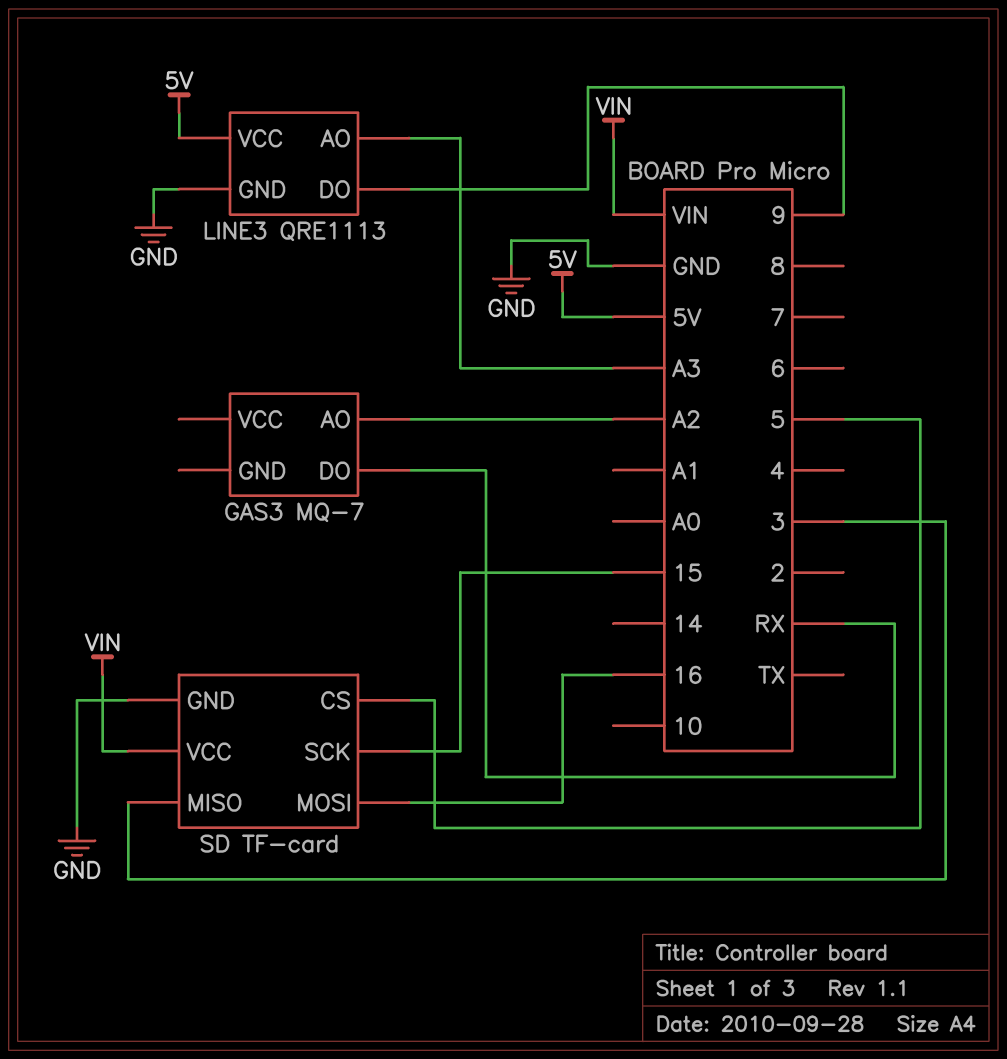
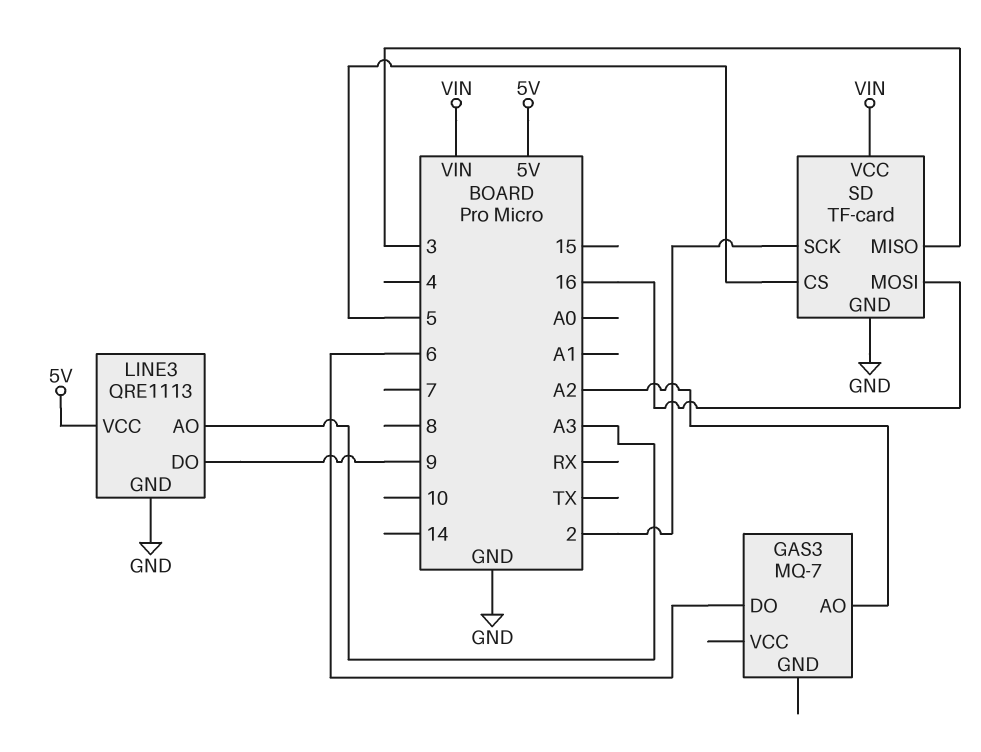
GAS3 pin DO: RX -> 6
SD pin SCK: 15 -> 2

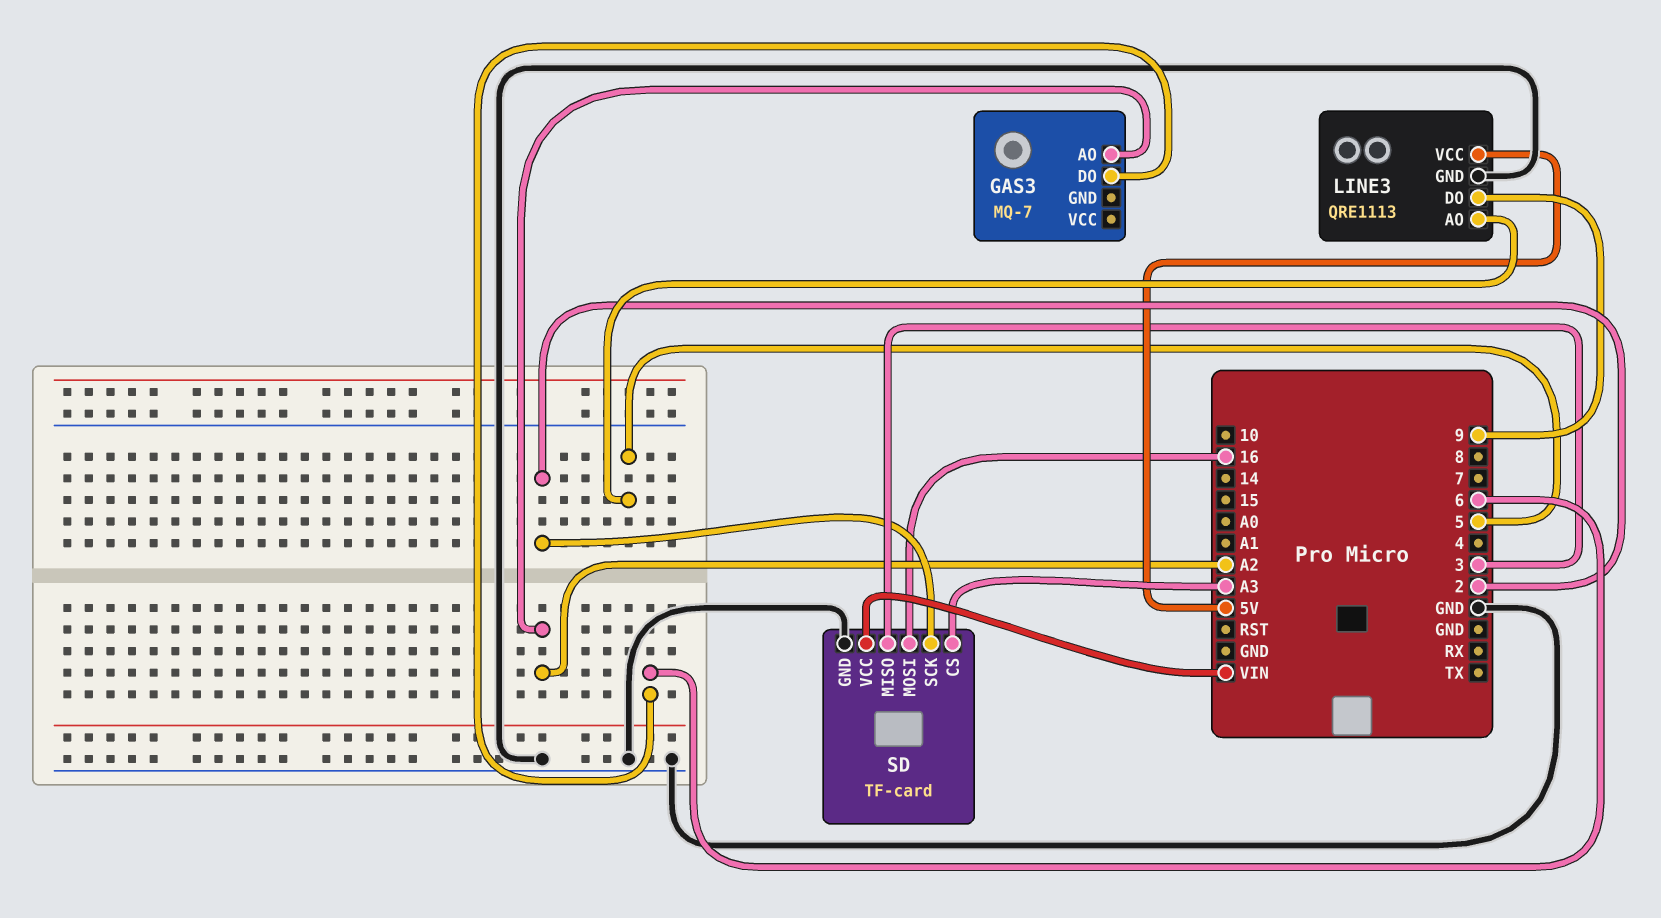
LINE3 pin AO: A3 -> 5
SD pin CS: 5 -> A3

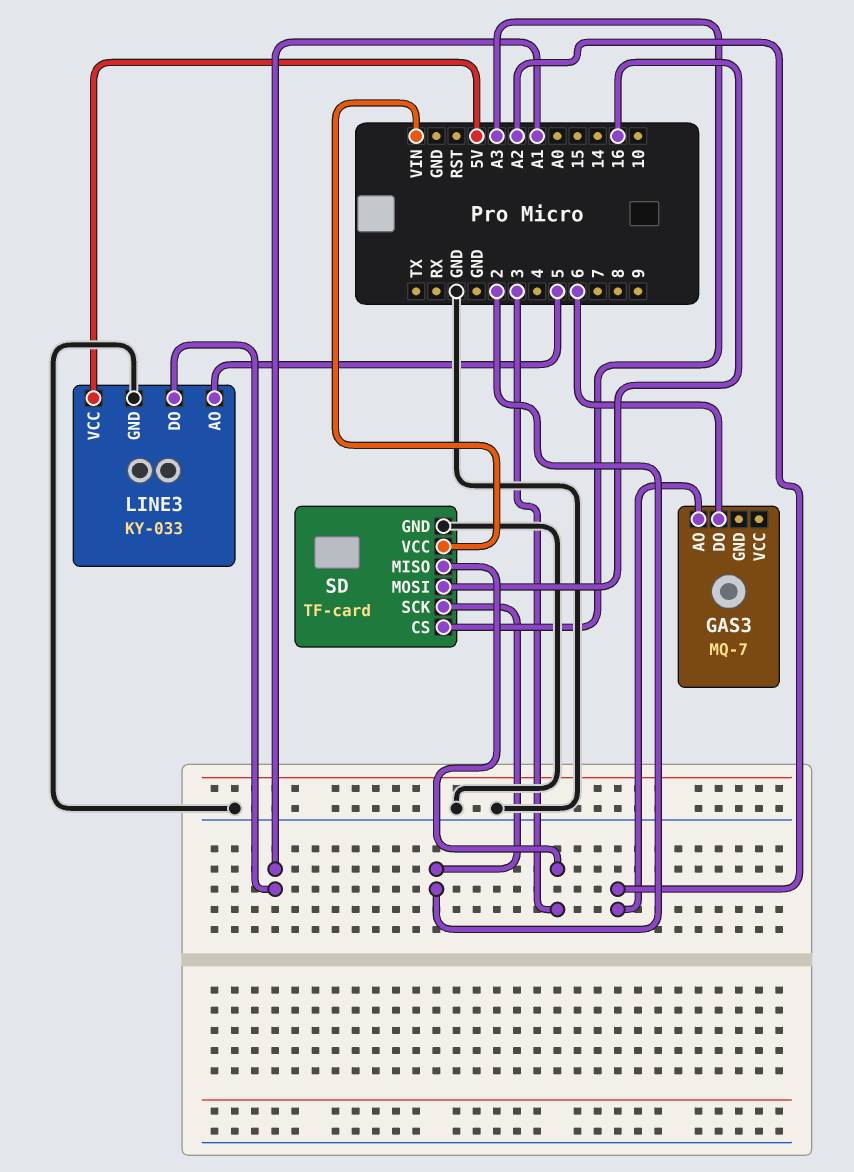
LINE3: QRE1113 -> KY-033
LINE3 pin DO: 9 -> A1

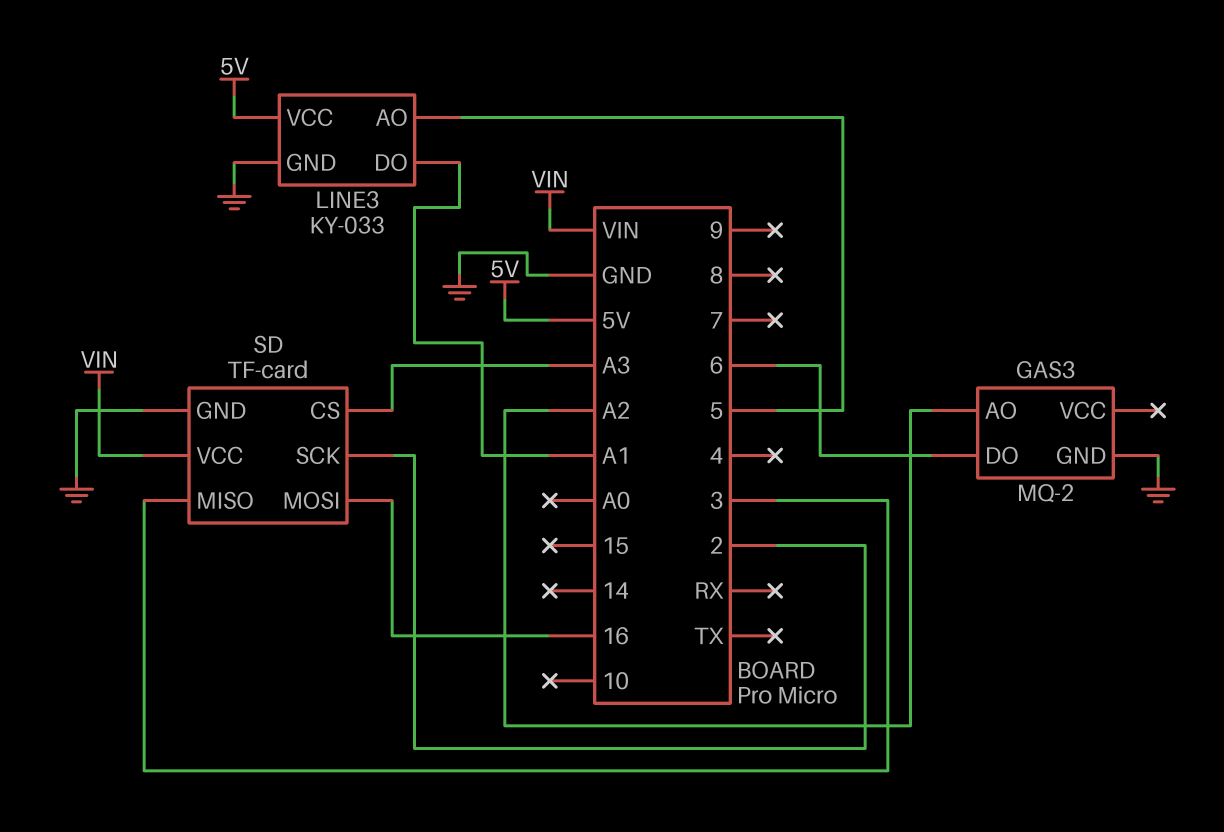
GAS3: MQ-7 -> MQ-2
GAS3 pin GND: none -> GND

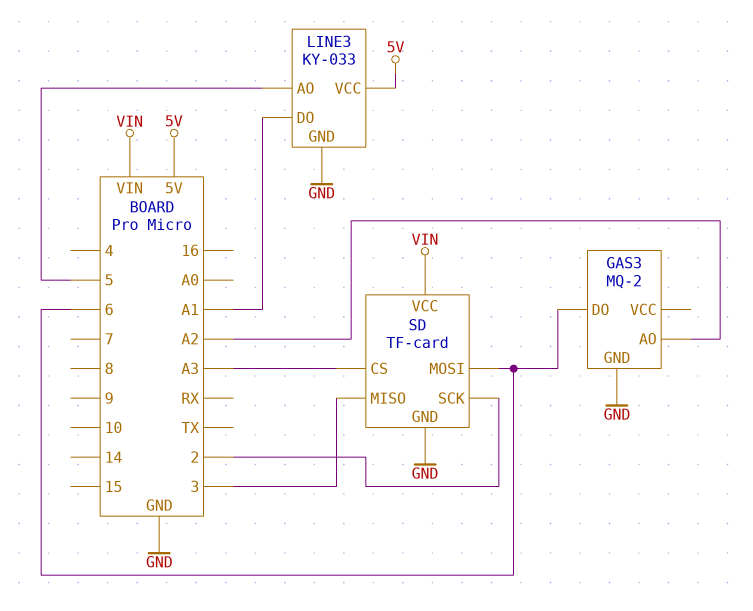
SD pin MOSI: 16 -> 6

